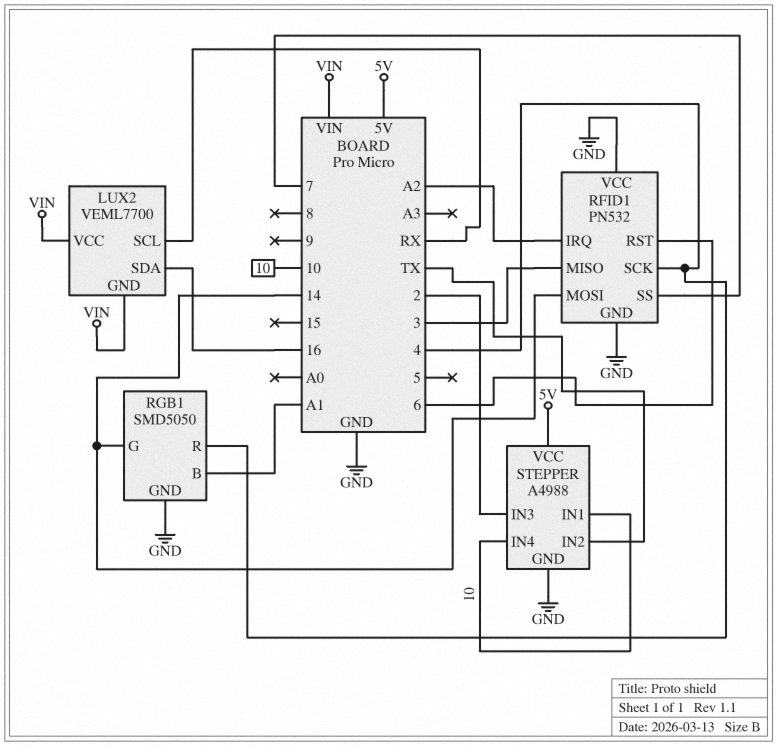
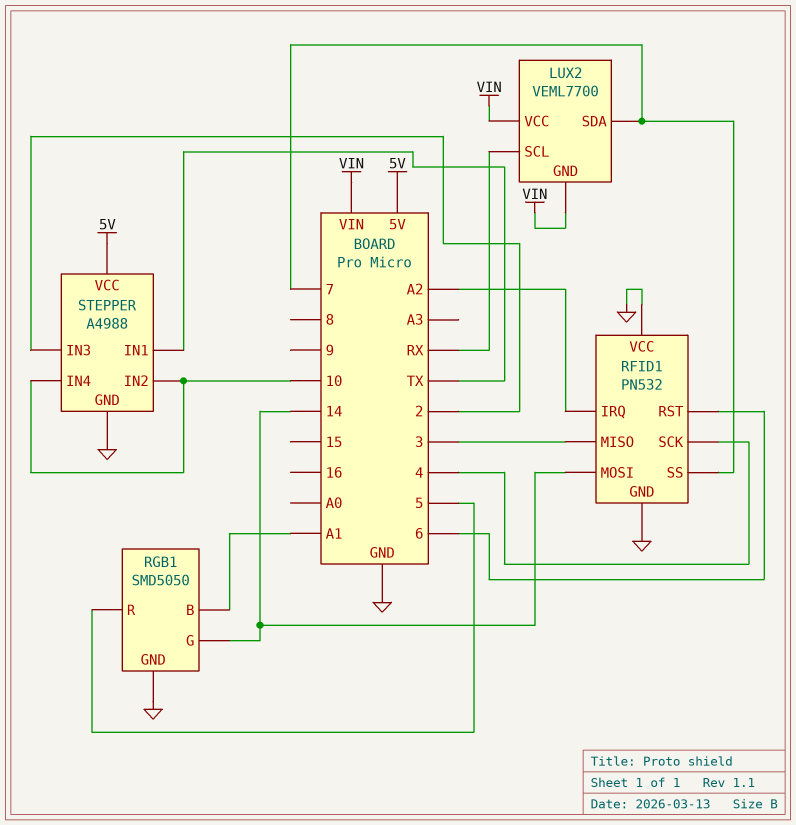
LUX2 pin SDA: 16 -> 7
RGB1 pin R: 4 -> 5
STEPPER pin IN1: 10 -> TX
STEPPER pin IN2: TX -> 10

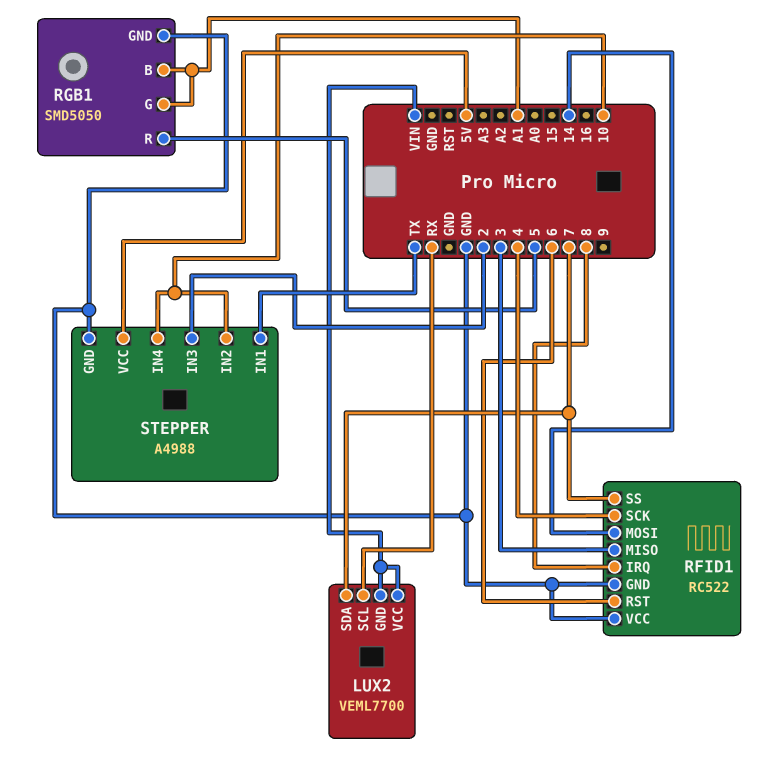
RFID1: PN532 -> RC522
RFID1 pin IRQ: A2 -> 8
RGB1 pin G: 14 -> A1

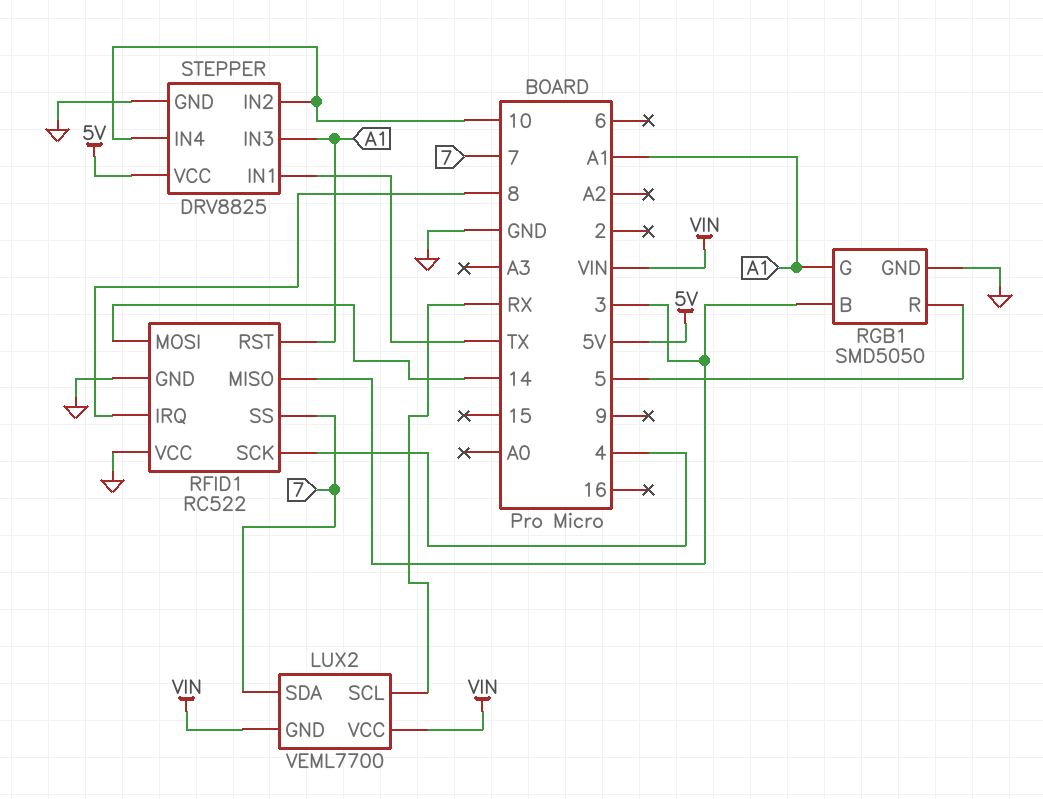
RFID1 pin RST: 6 -> A1
RGB1 pin B: A1 -> 3
STEPPER: A4988 -> DRV8825
STEPPER pin IN3: 2 -> A1

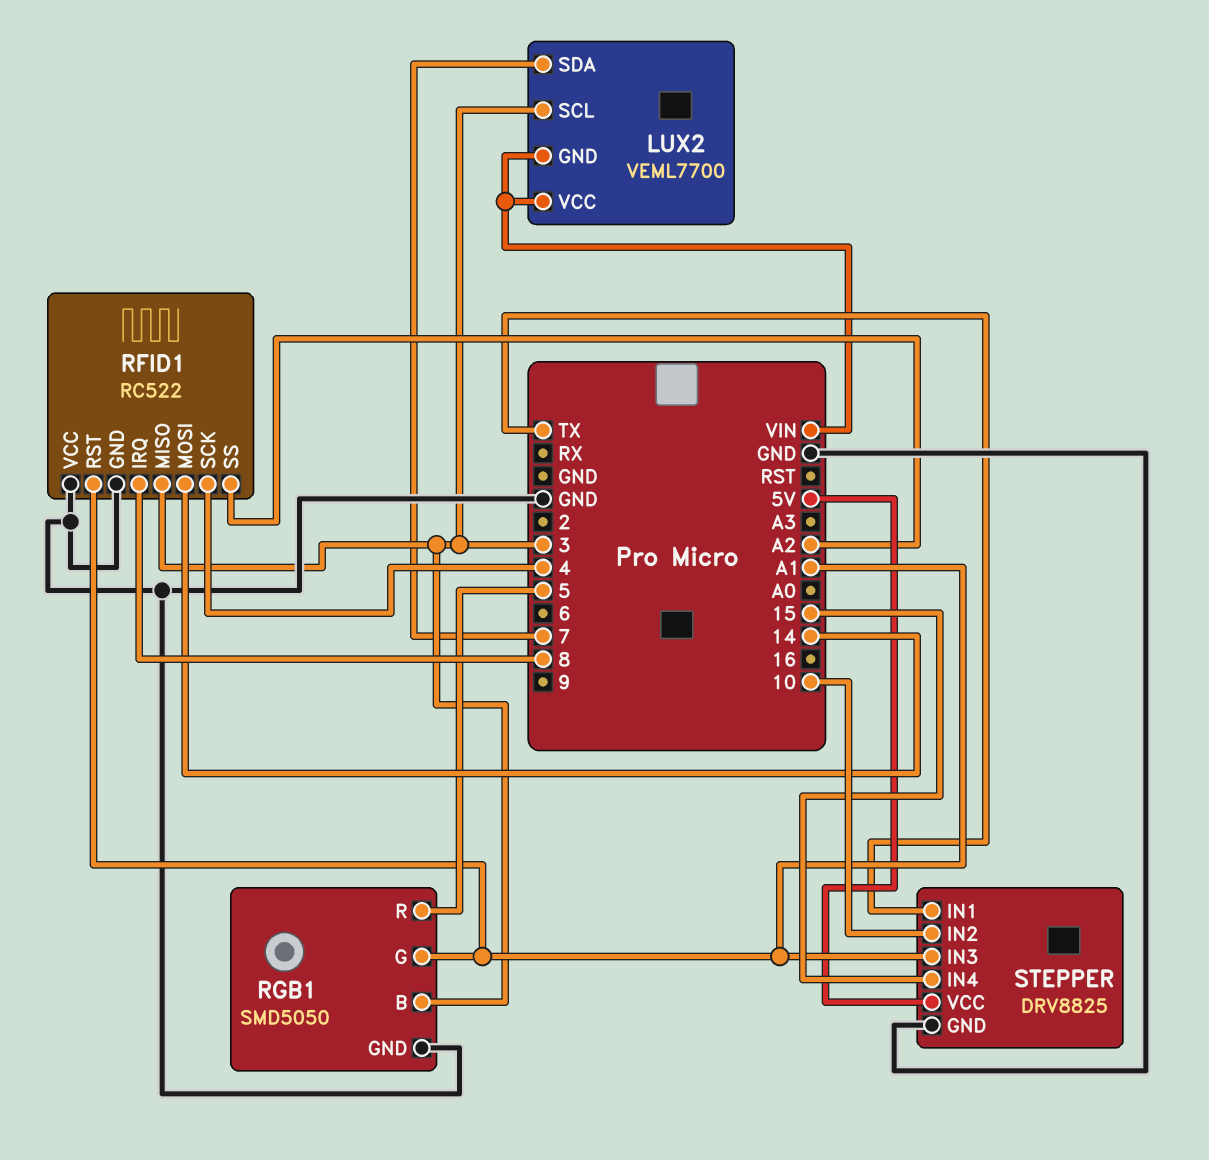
LUX2 pin SCL: RX -> 3
RFID1 pin SS: 7 -> A2
STEPPER pin IN4: 10 -> 15

